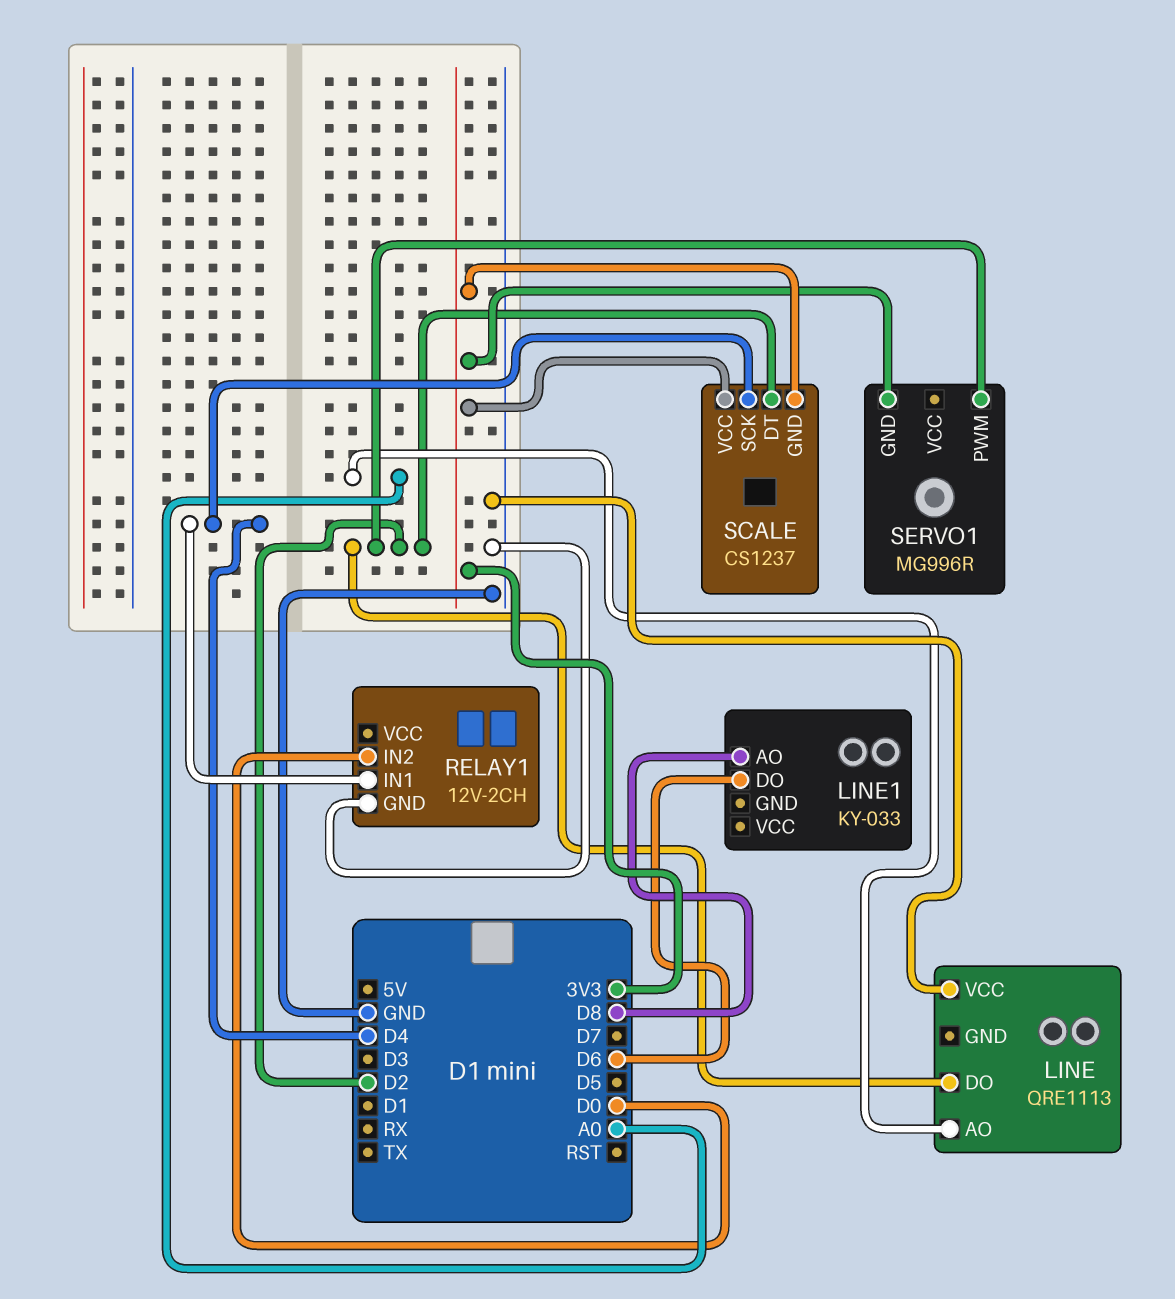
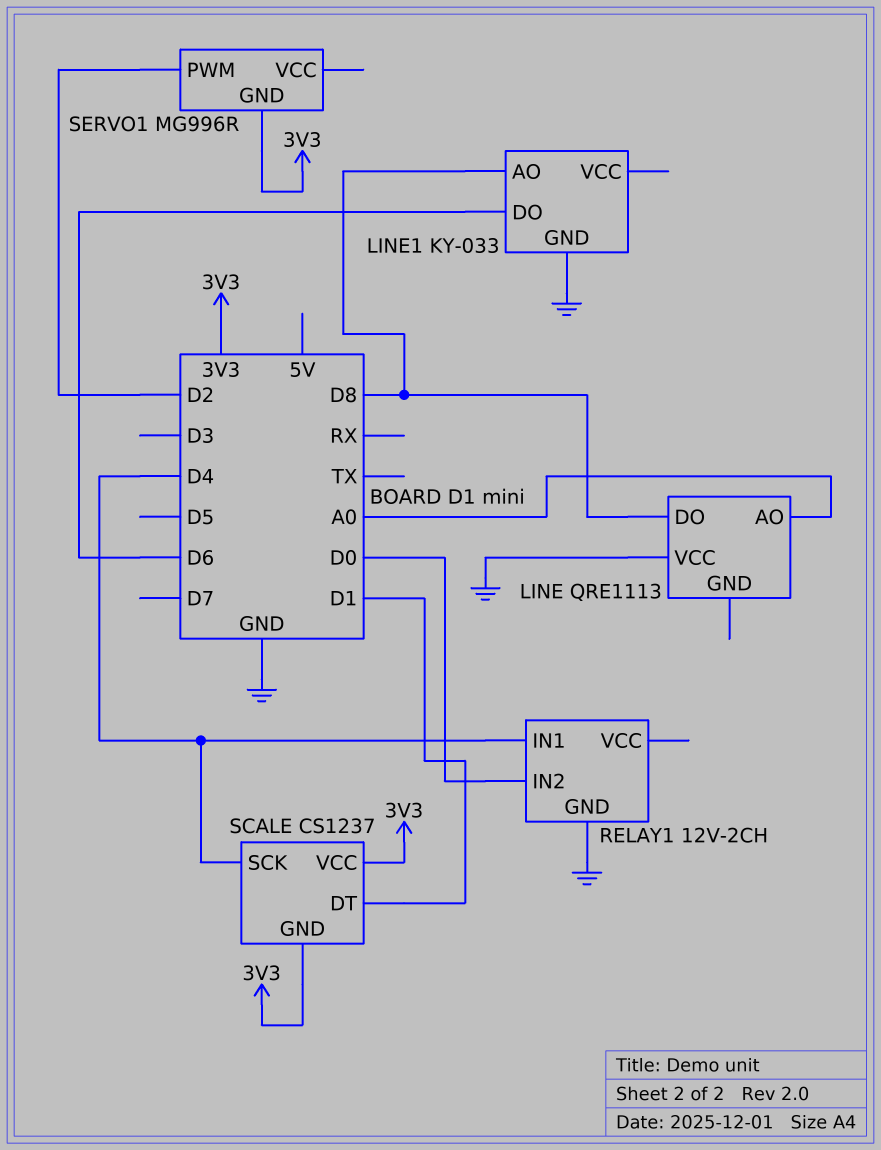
LINE pin DO: D2 -> D8
LINE1 pin GND: none -> GND
SCALE pin DT: D2 -> D1

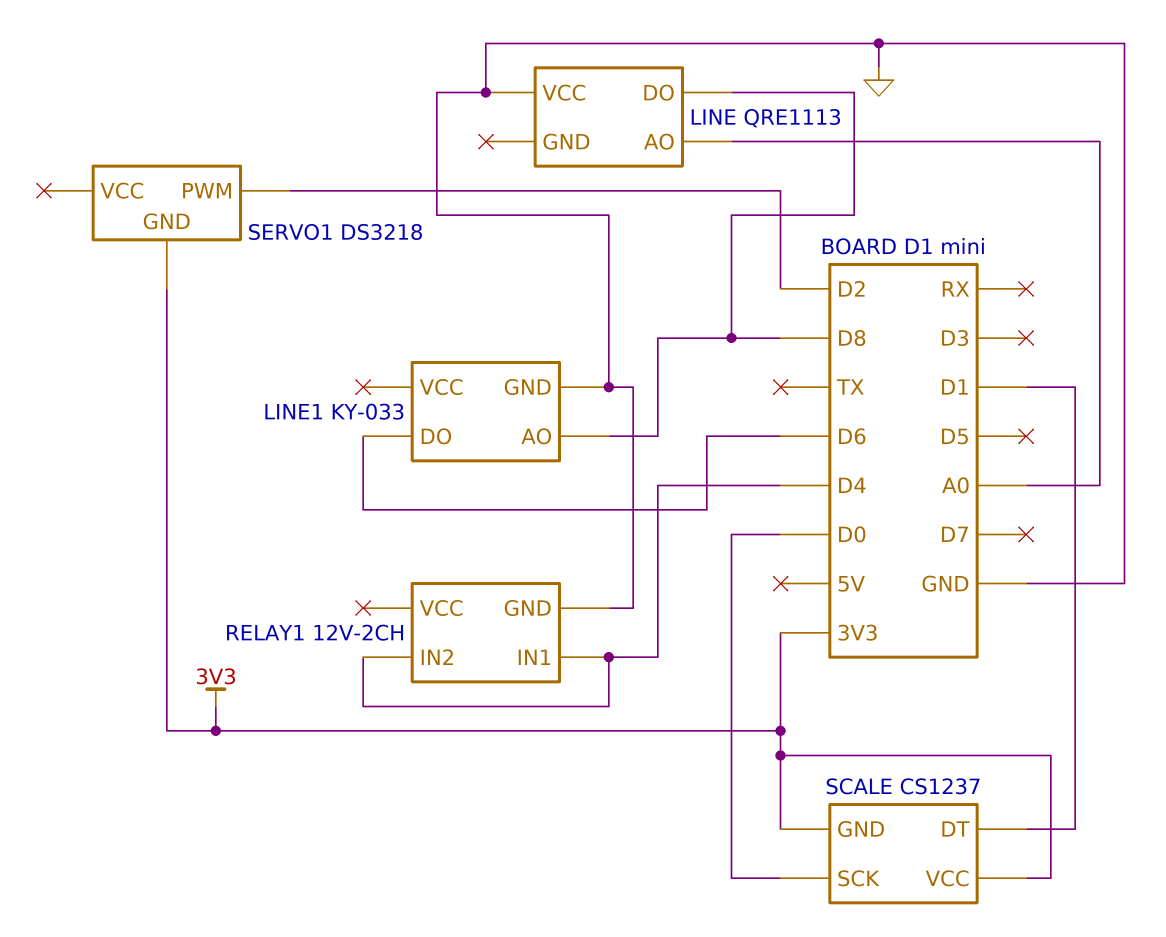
RELAY1 pin IN2: D0 -> D4
SCALE pin SCK: D4 -> D0
SERVO1: MG996R -> DS3218

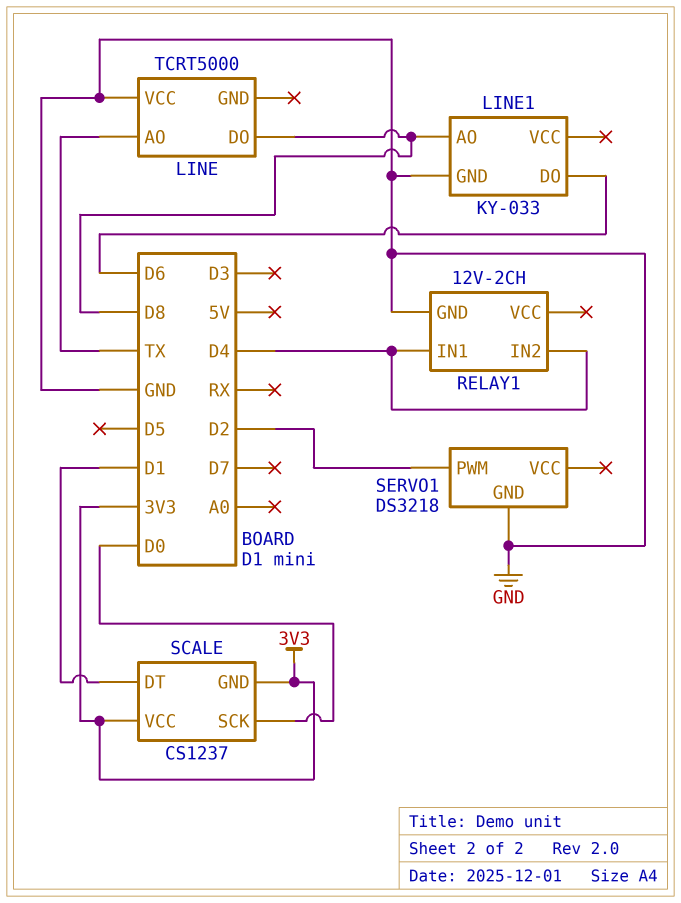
LINE: QRE1113 -> TCRT5000
LINE pin AO: A0 -> TX
SERVO1 pin GND: 3V3 -> GND

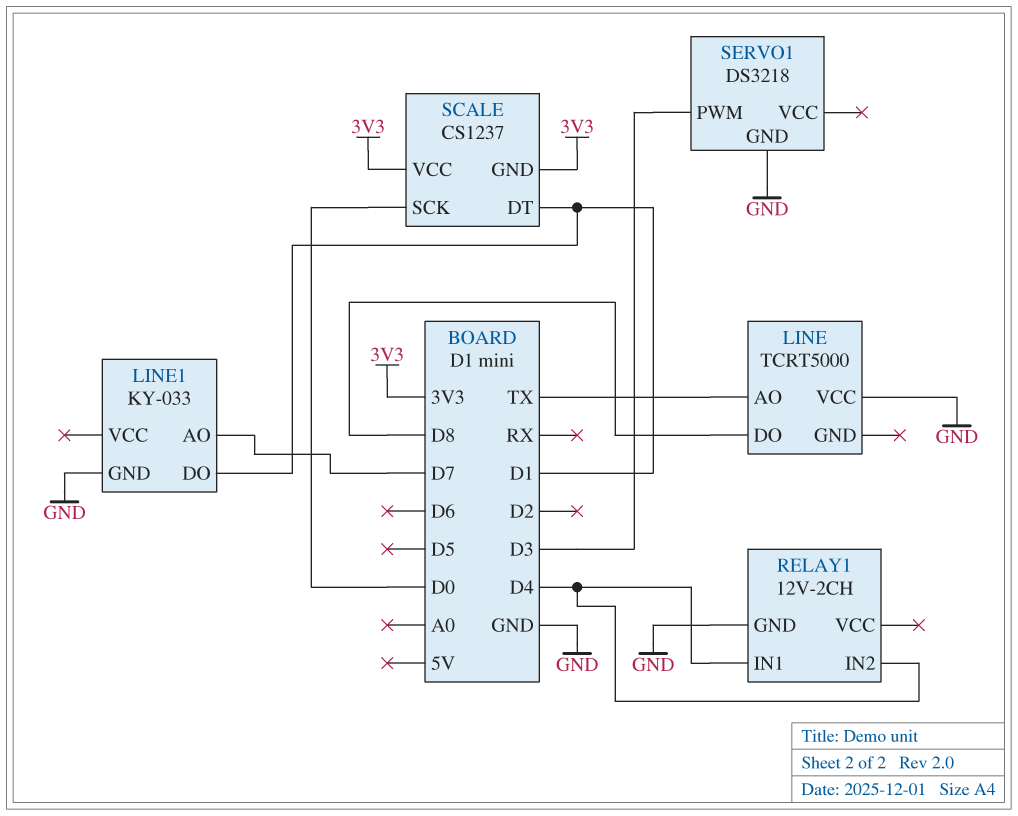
LINE1 pin AO: D8 -> D7
LINE1 pin DO: D6 -> D1
SERVO1 pin PWM: D2 -> D3

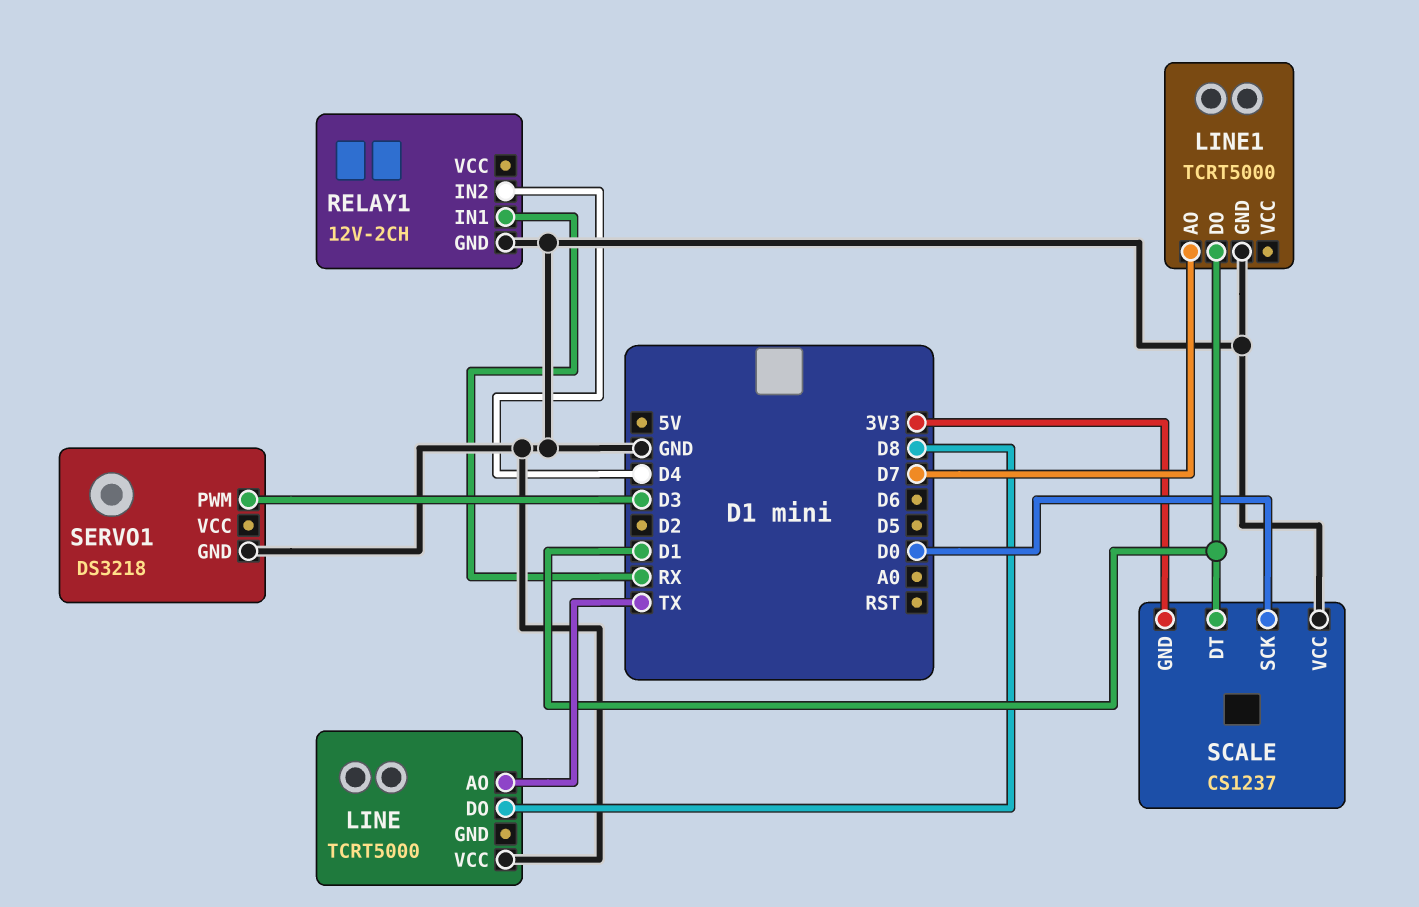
LINE1: KY-033 -> TCRT5000
RELAY1 pin IN1: D4 -> RX
SCALE pin VCC: 3V3 -> GND

